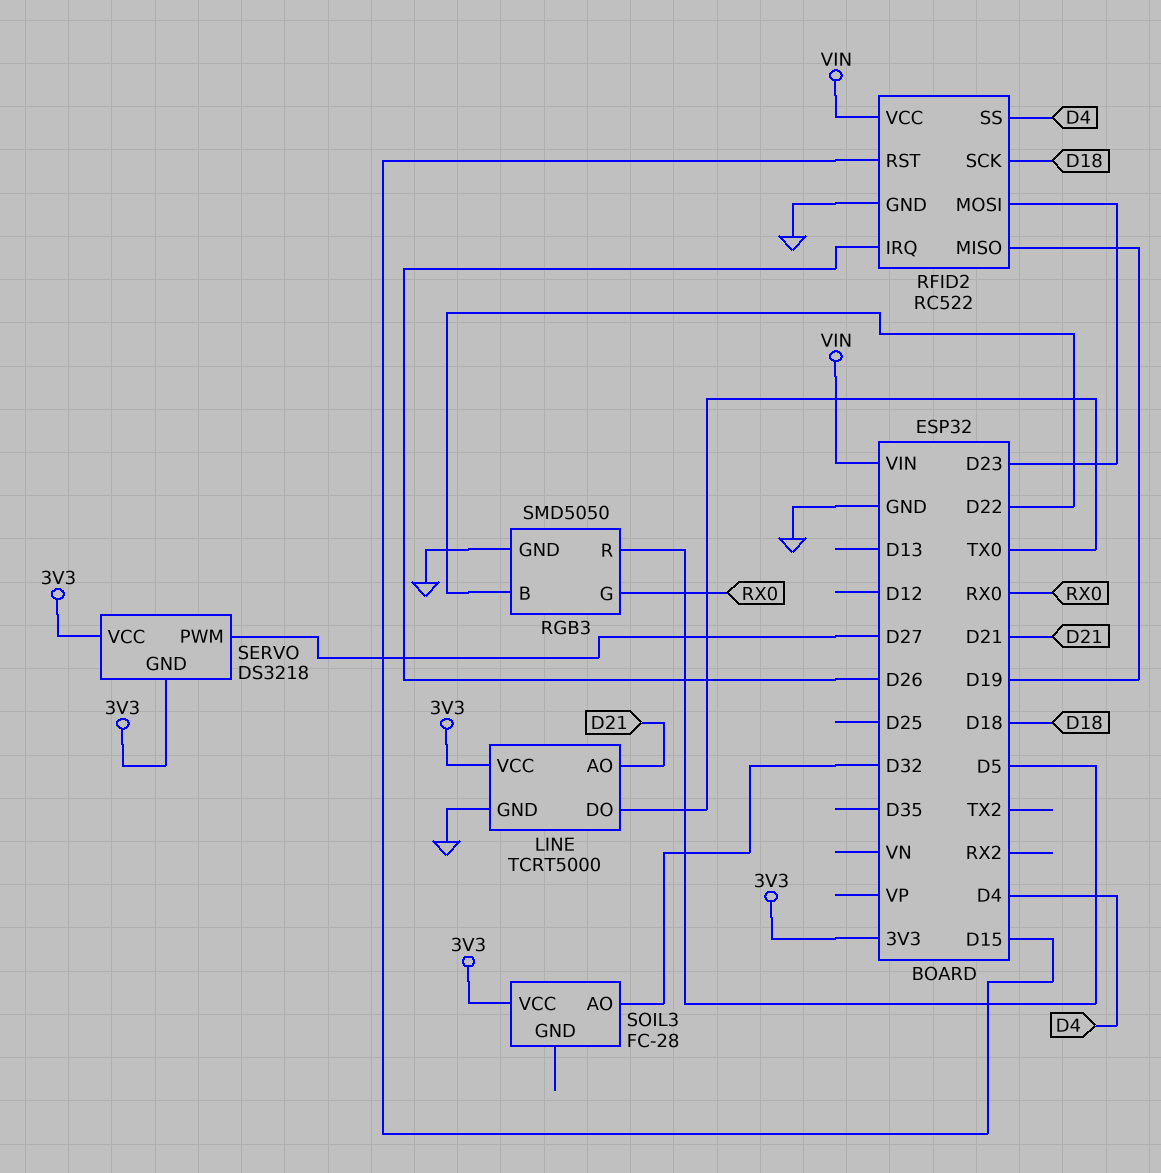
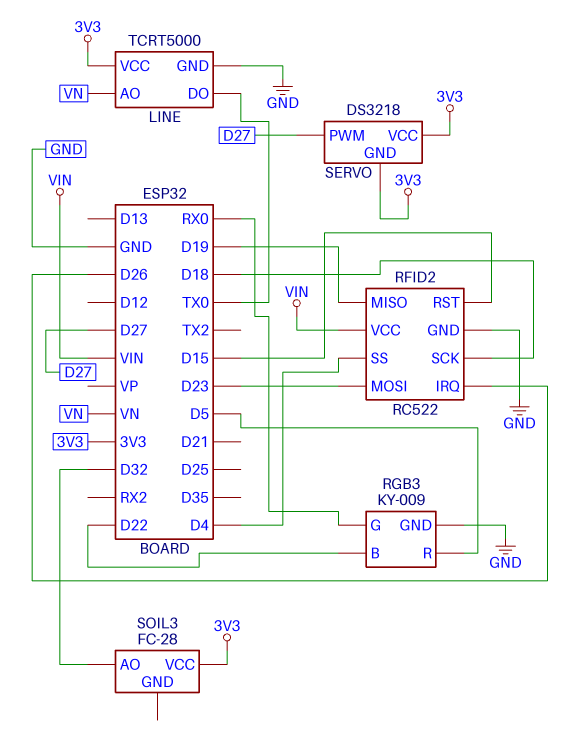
LINE pin AO: D21 -> VN
RGB3: SMD5050 -> KY-009

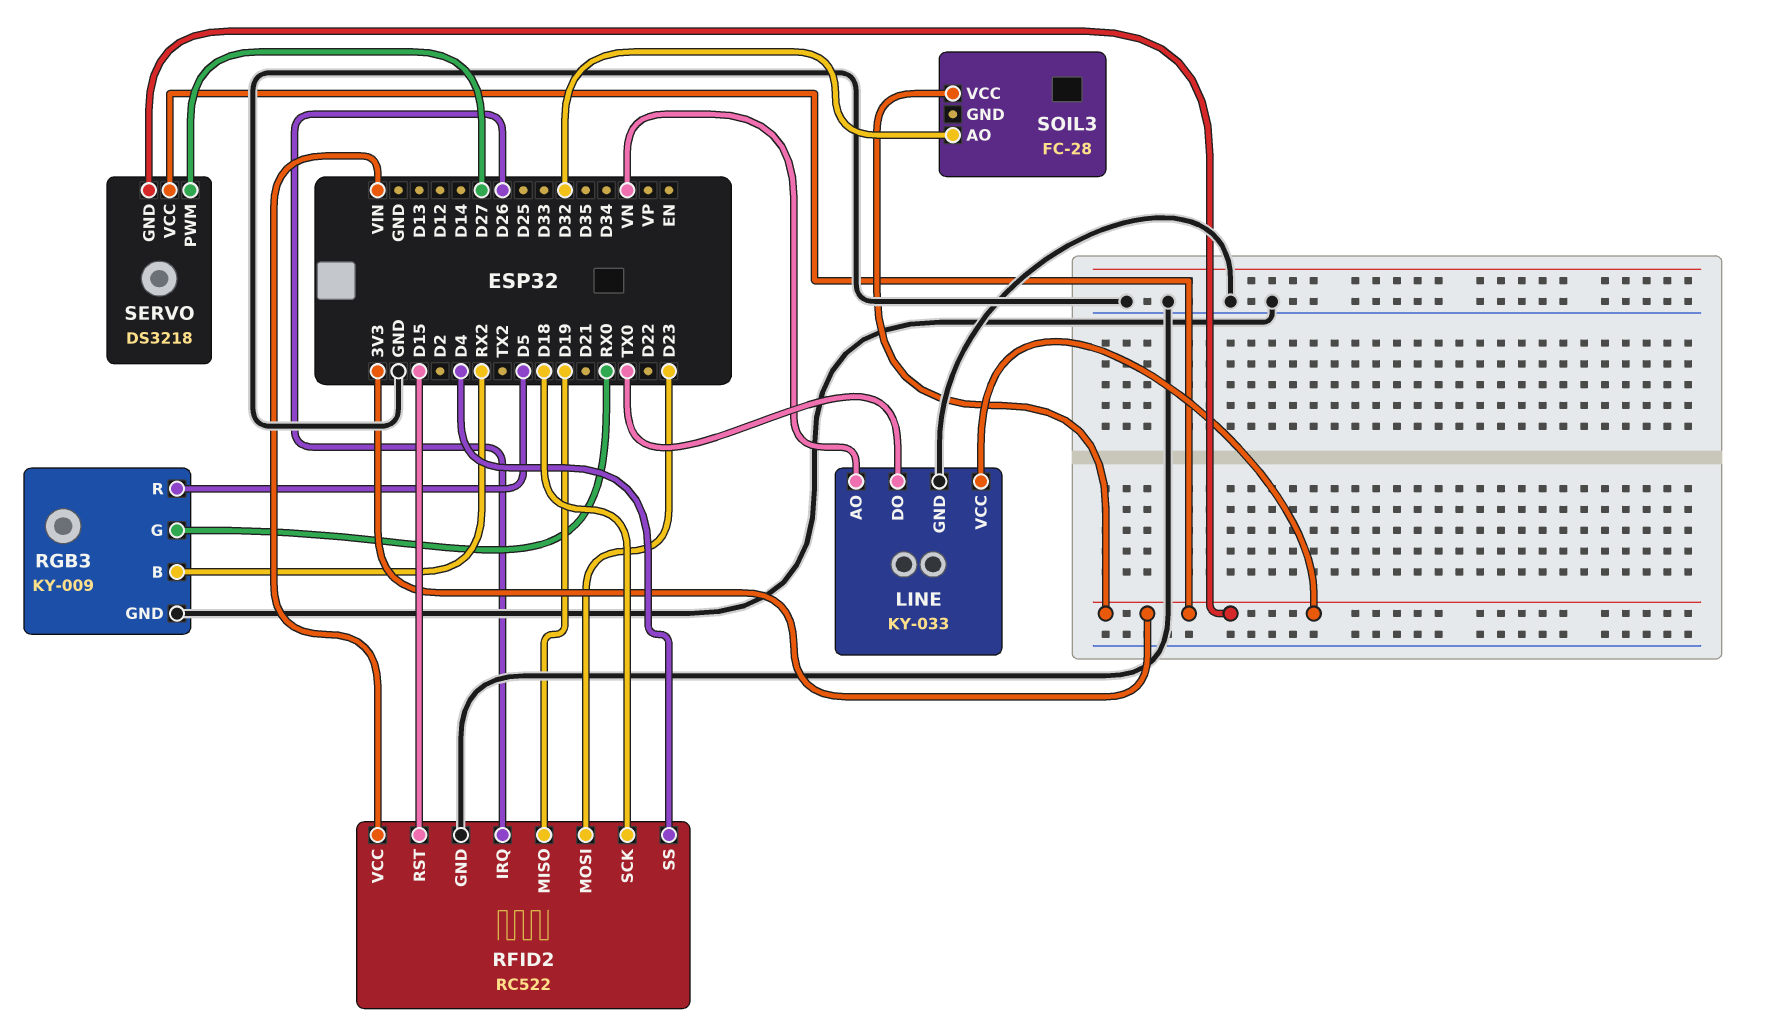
LINE: TCRT5000 -> KY-033
RGB3 pin B: D22 -> RX2

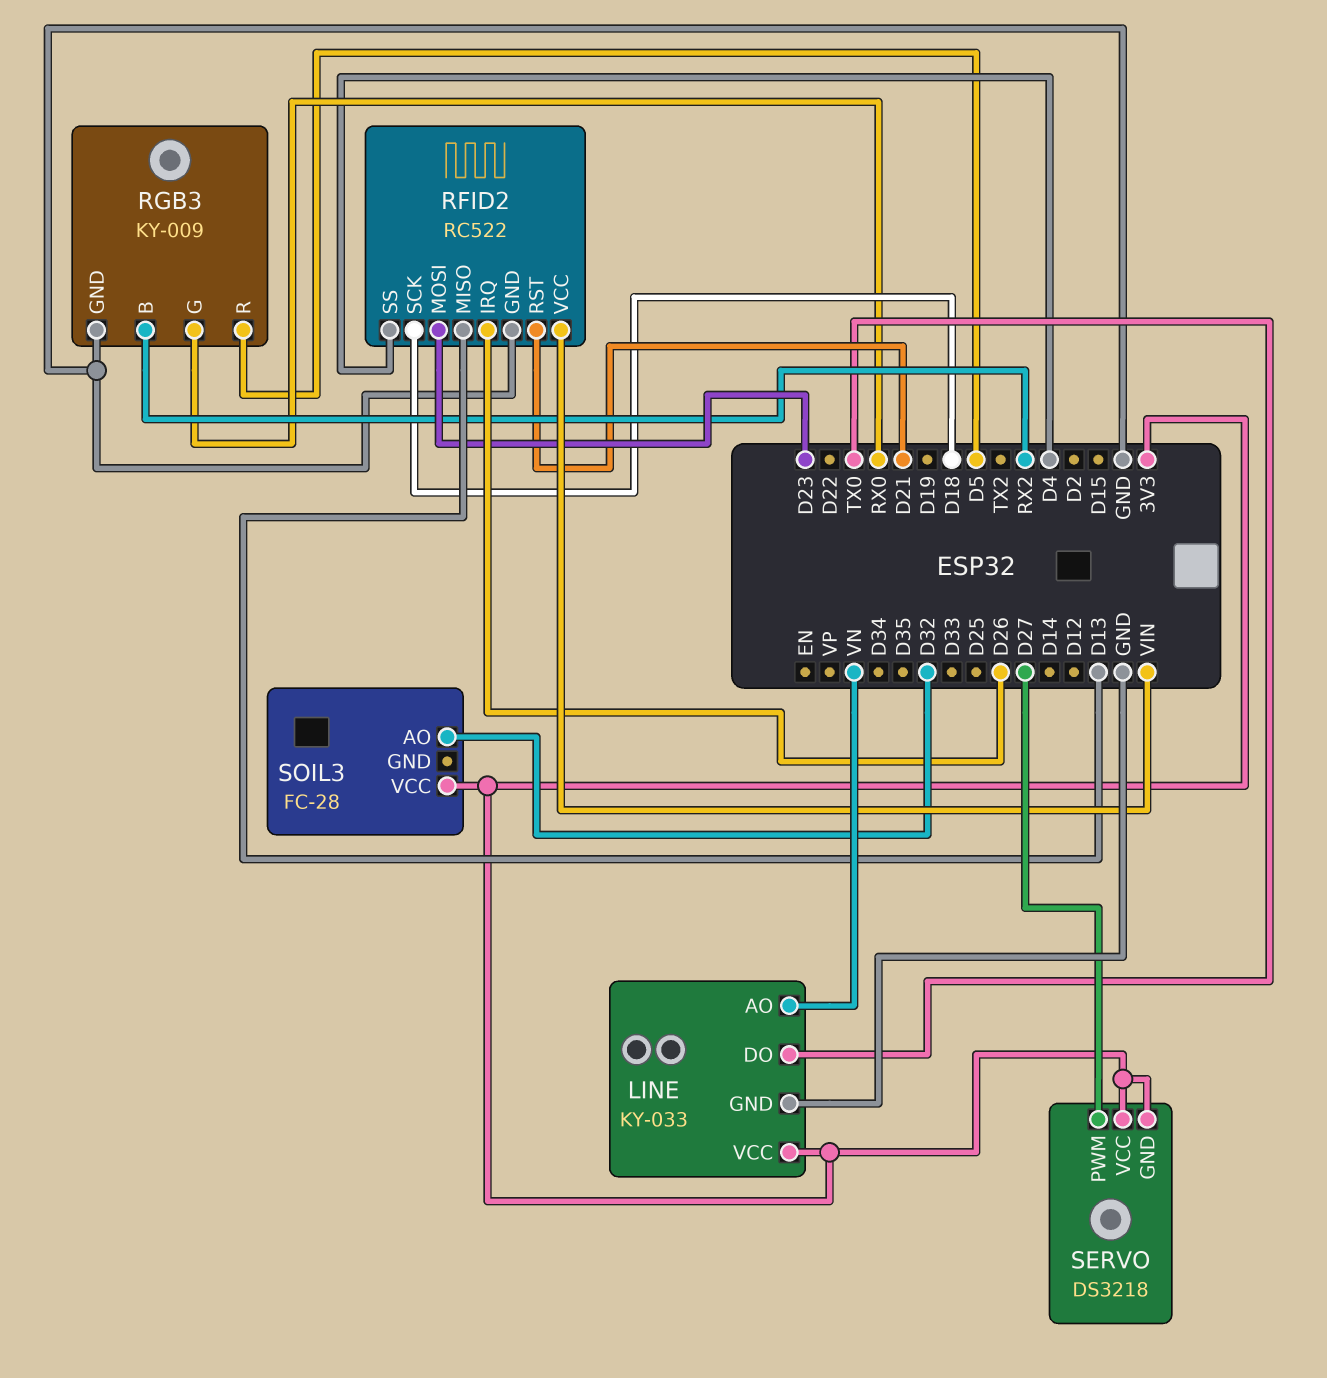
RFID2 pin MISO: D19 -> D13
RFID2 pin RST: D15 -> D21

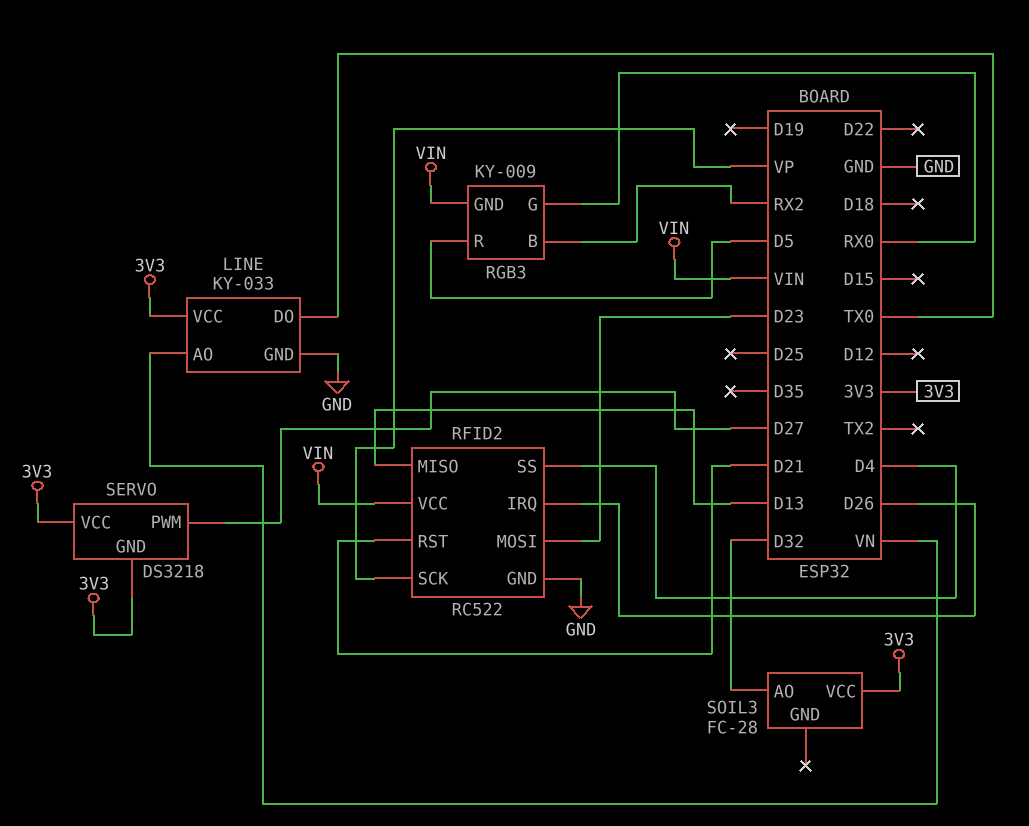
RFID2 pin SCK: D18 -> VP
RGB3 pin GND: GND -> VIN

